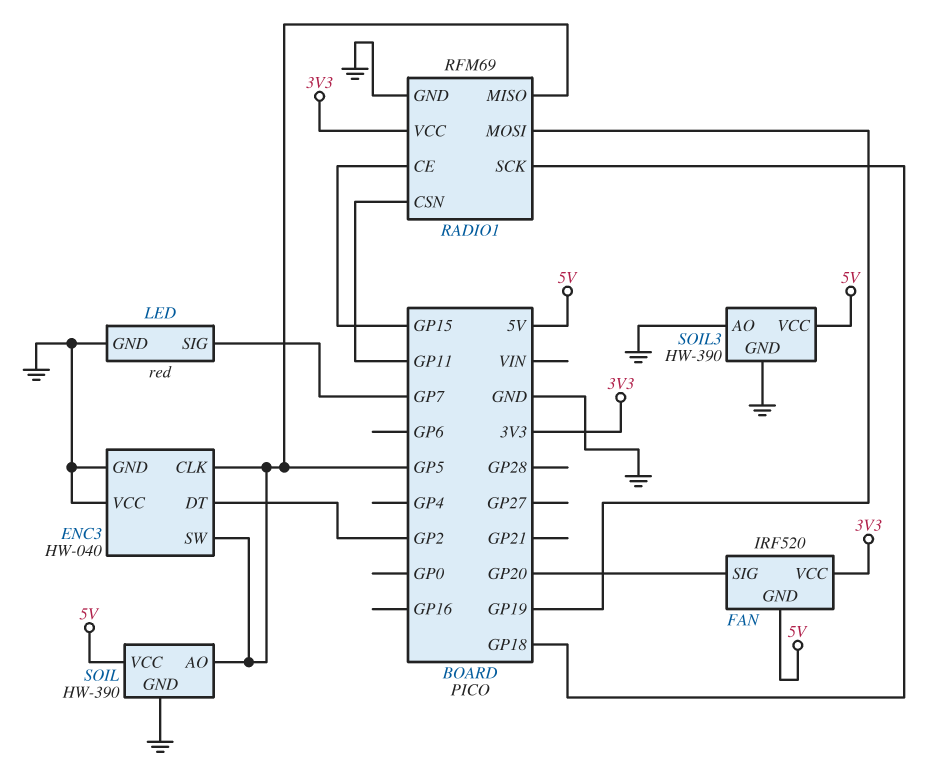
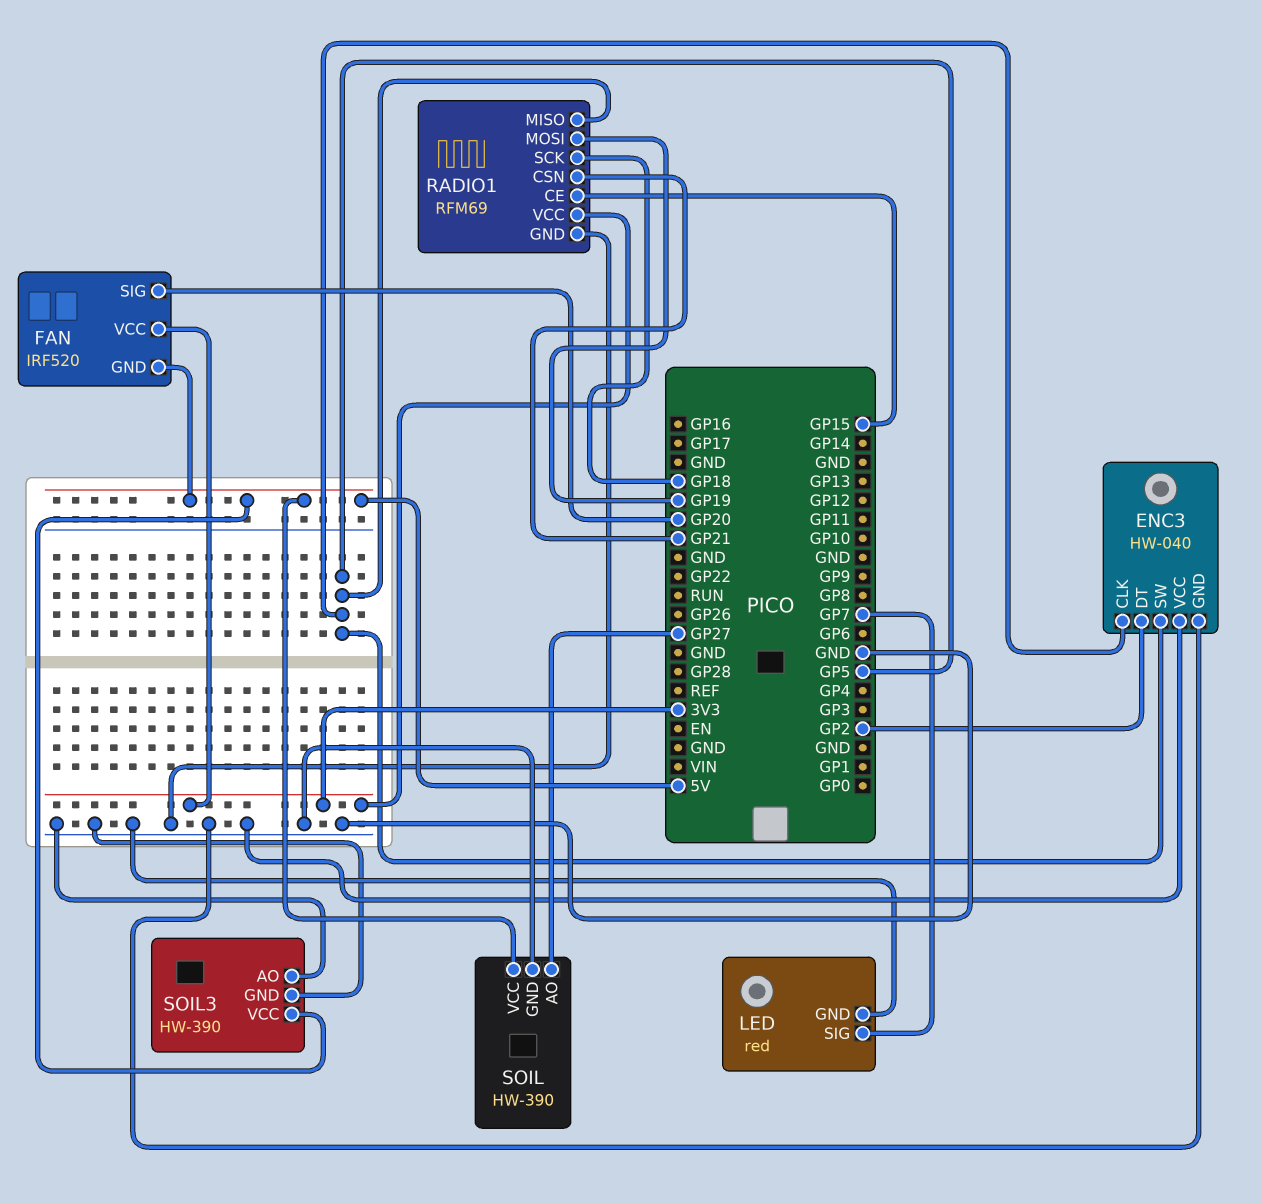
RADIO1 pin CSN: GP11 -> GP21
SOIL pin AO: GP5 -> GP27

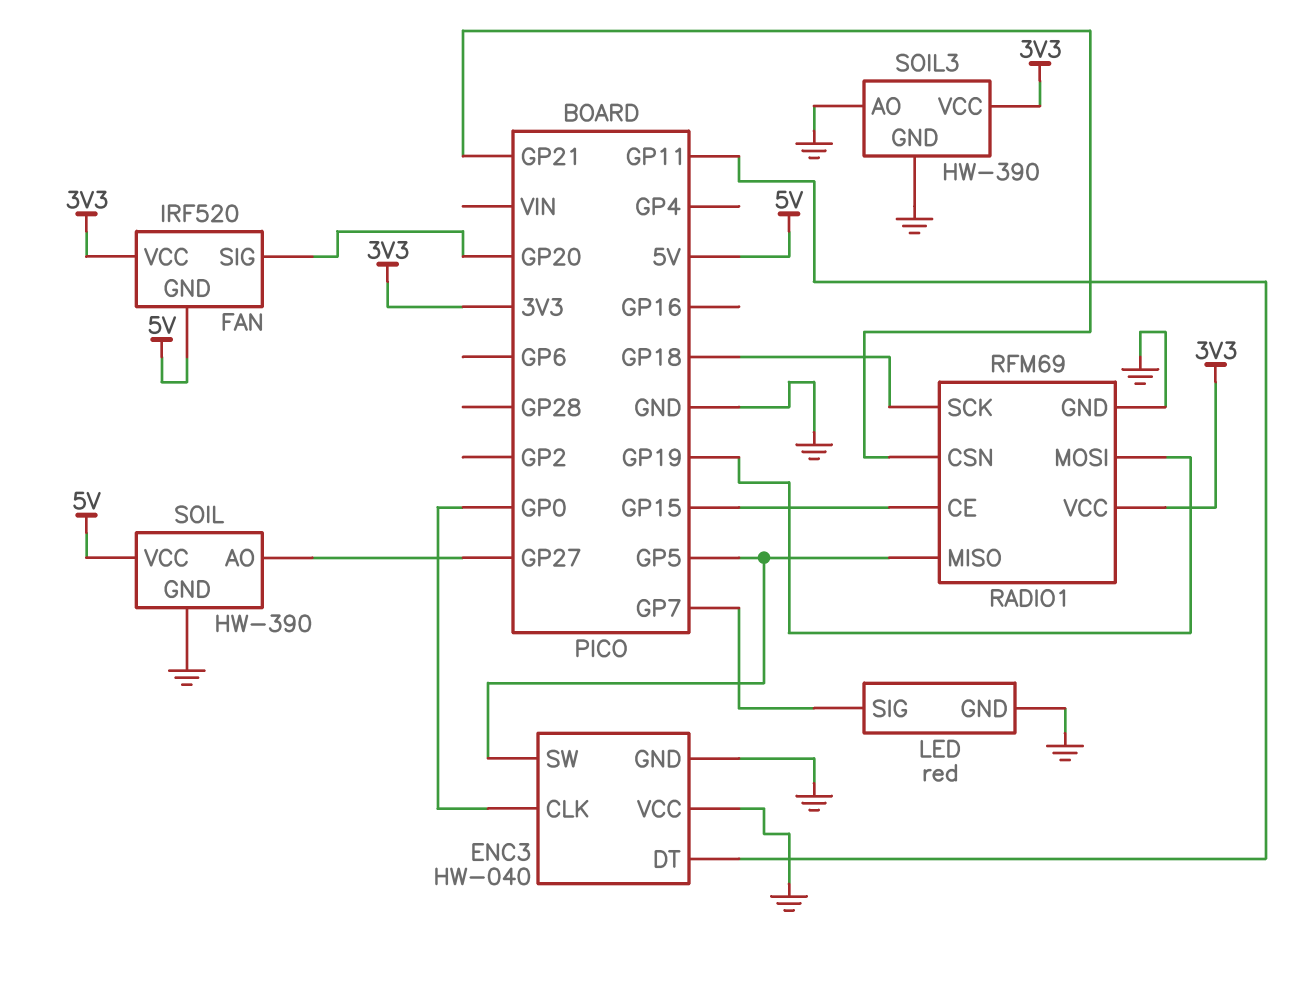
ENC3 pin CLK: GP5 -> GP0
ENC3 pin DT: GP2 -> GP11
SOIL3 pin VCC: 5V -> 3V3

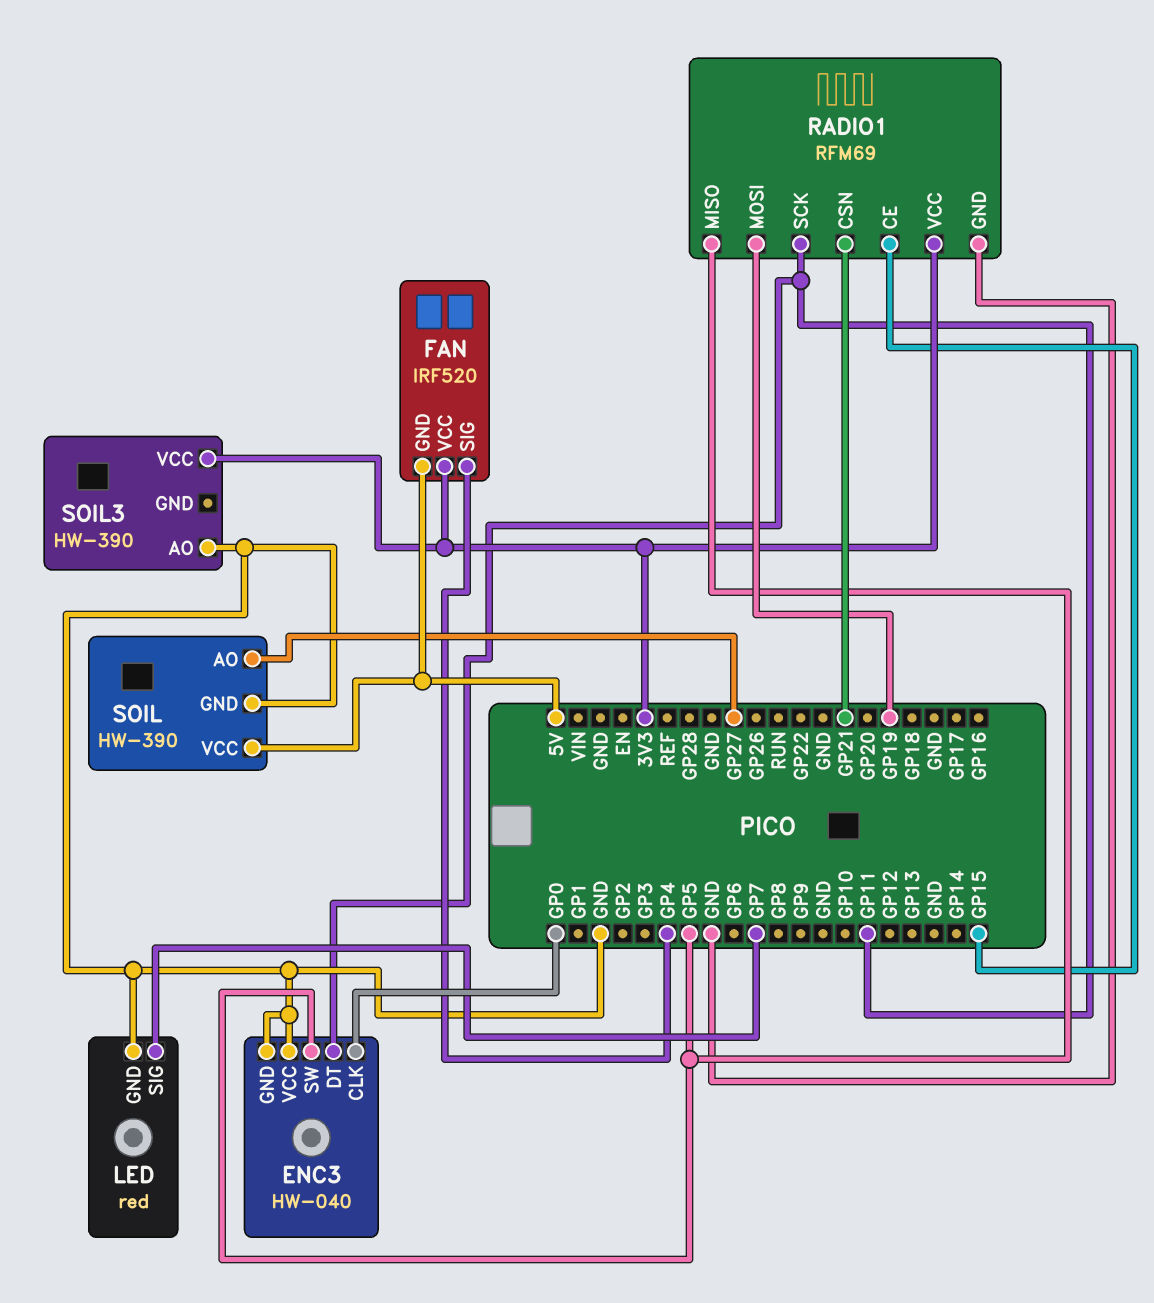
FAN pin SIG: GP20 -> GP4
RADIO1 pin SCK: GP18 -> GP11
SOIL3 pin GND: GND -> none

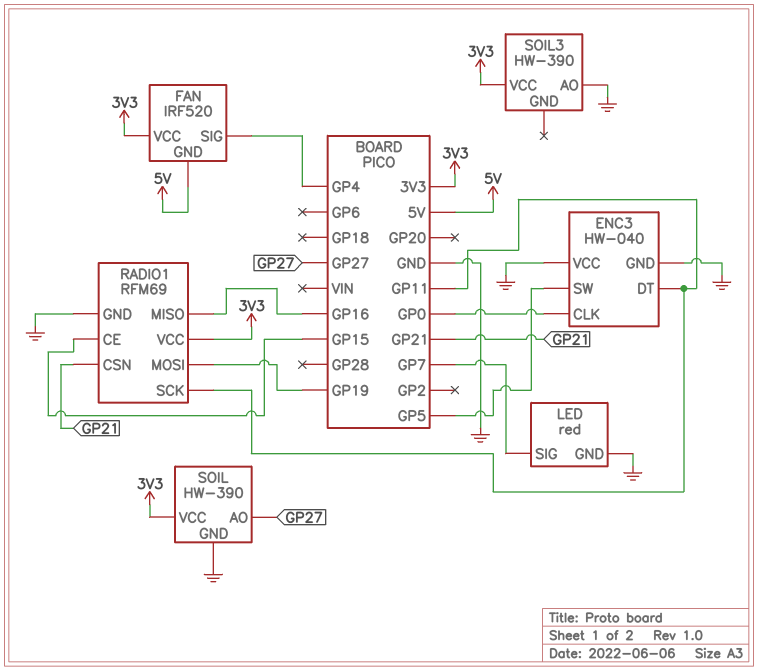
RADIO1 pin MISO: GP5 -> GP16
SOIL pin VCC: 5V -> 3V3

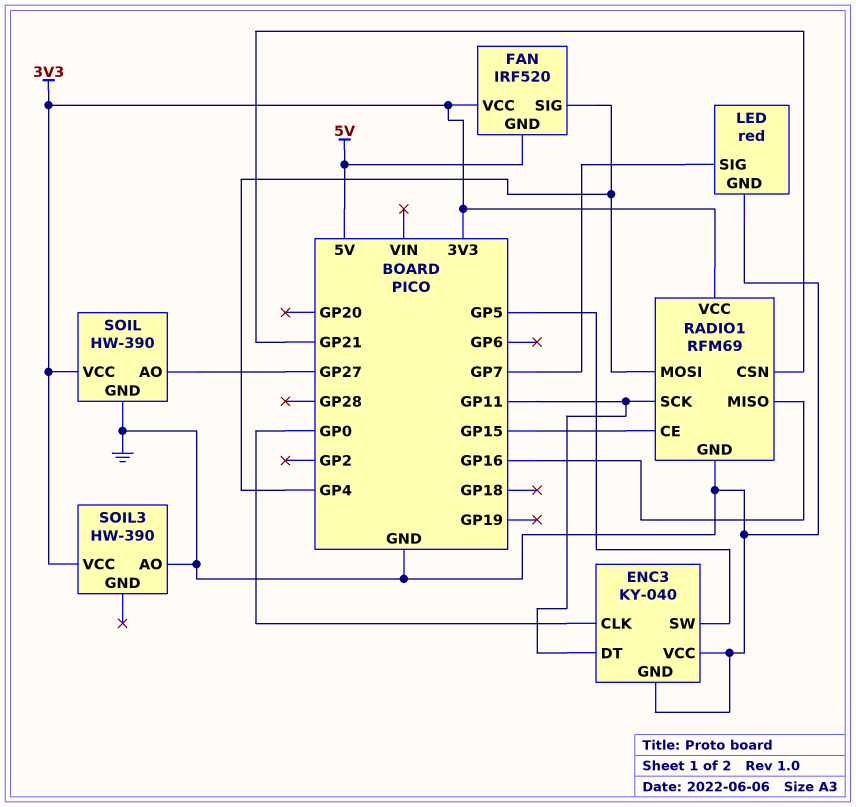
ENC3: HW-040 -> KY-040
RADIO1 pin MOSI: GP19 -> GP4

